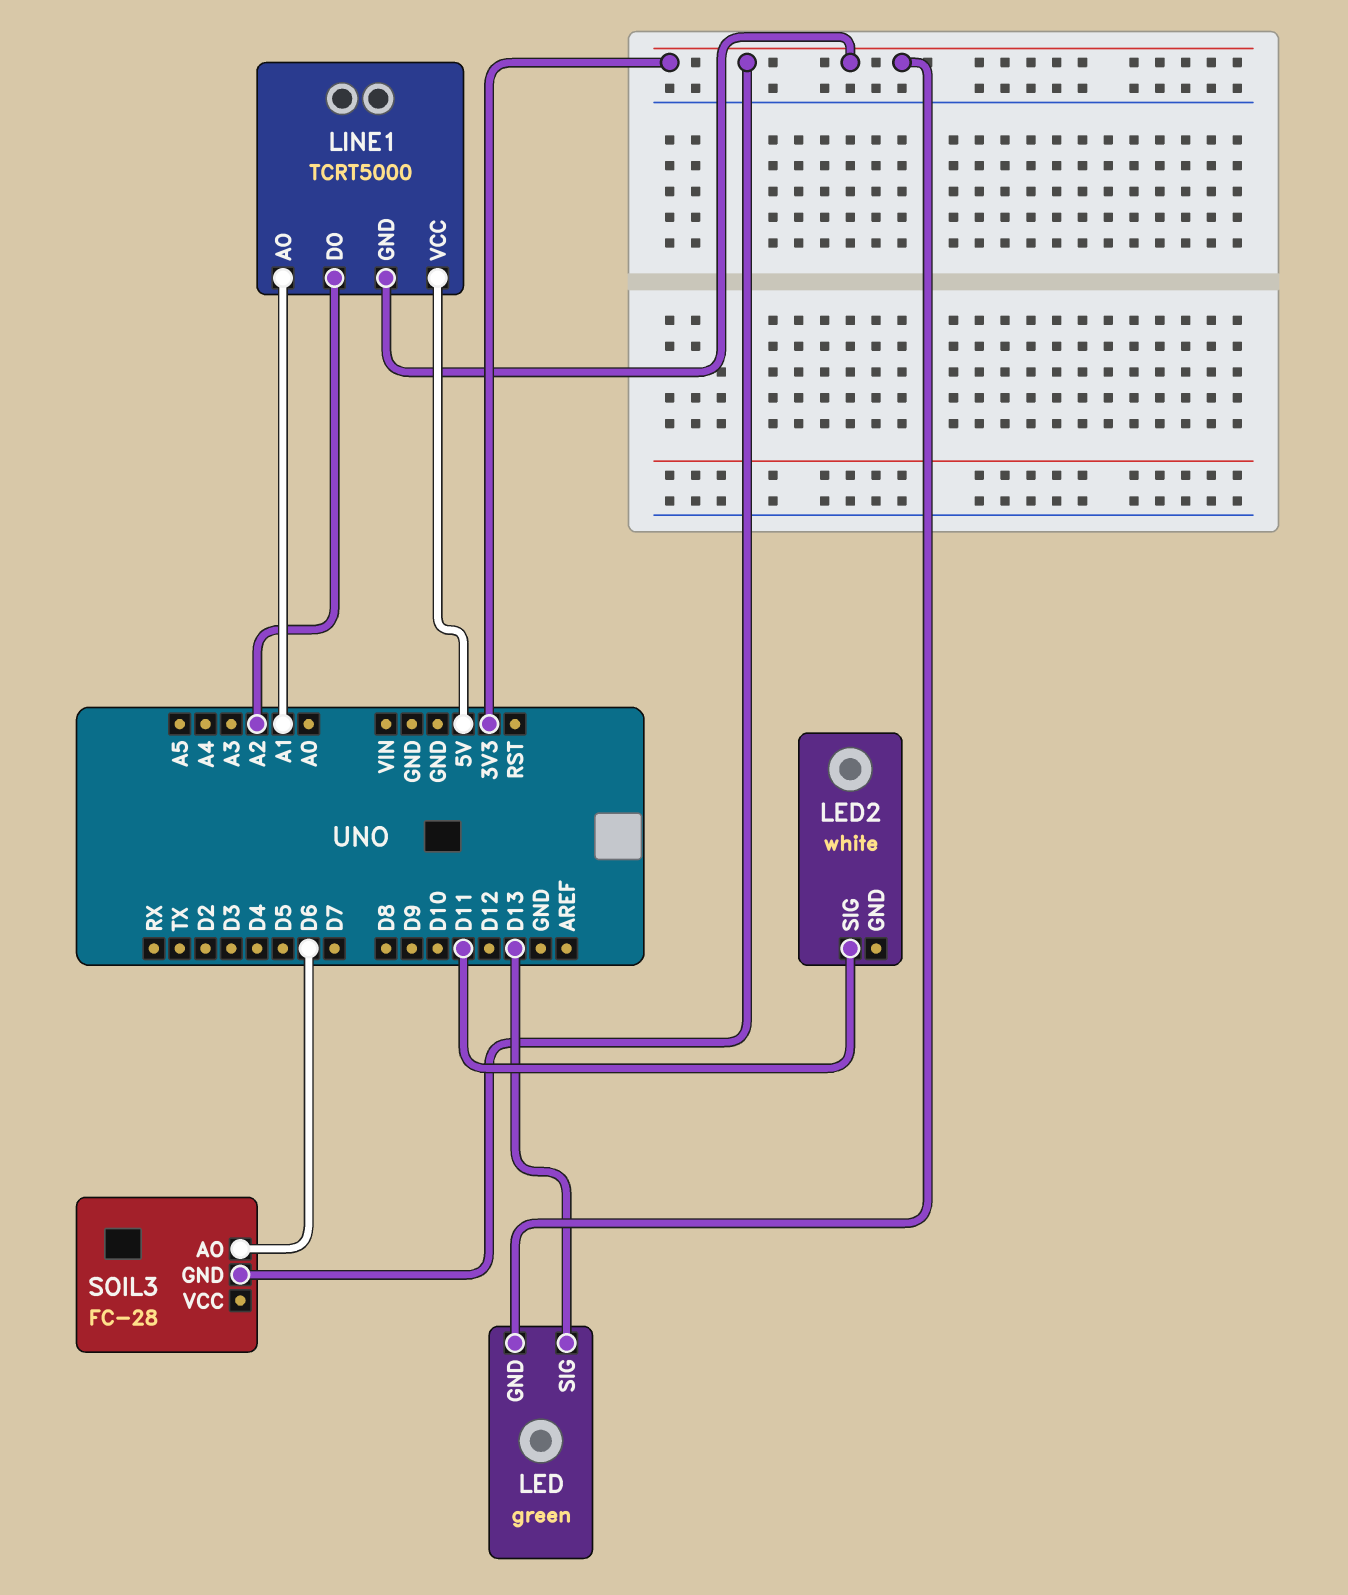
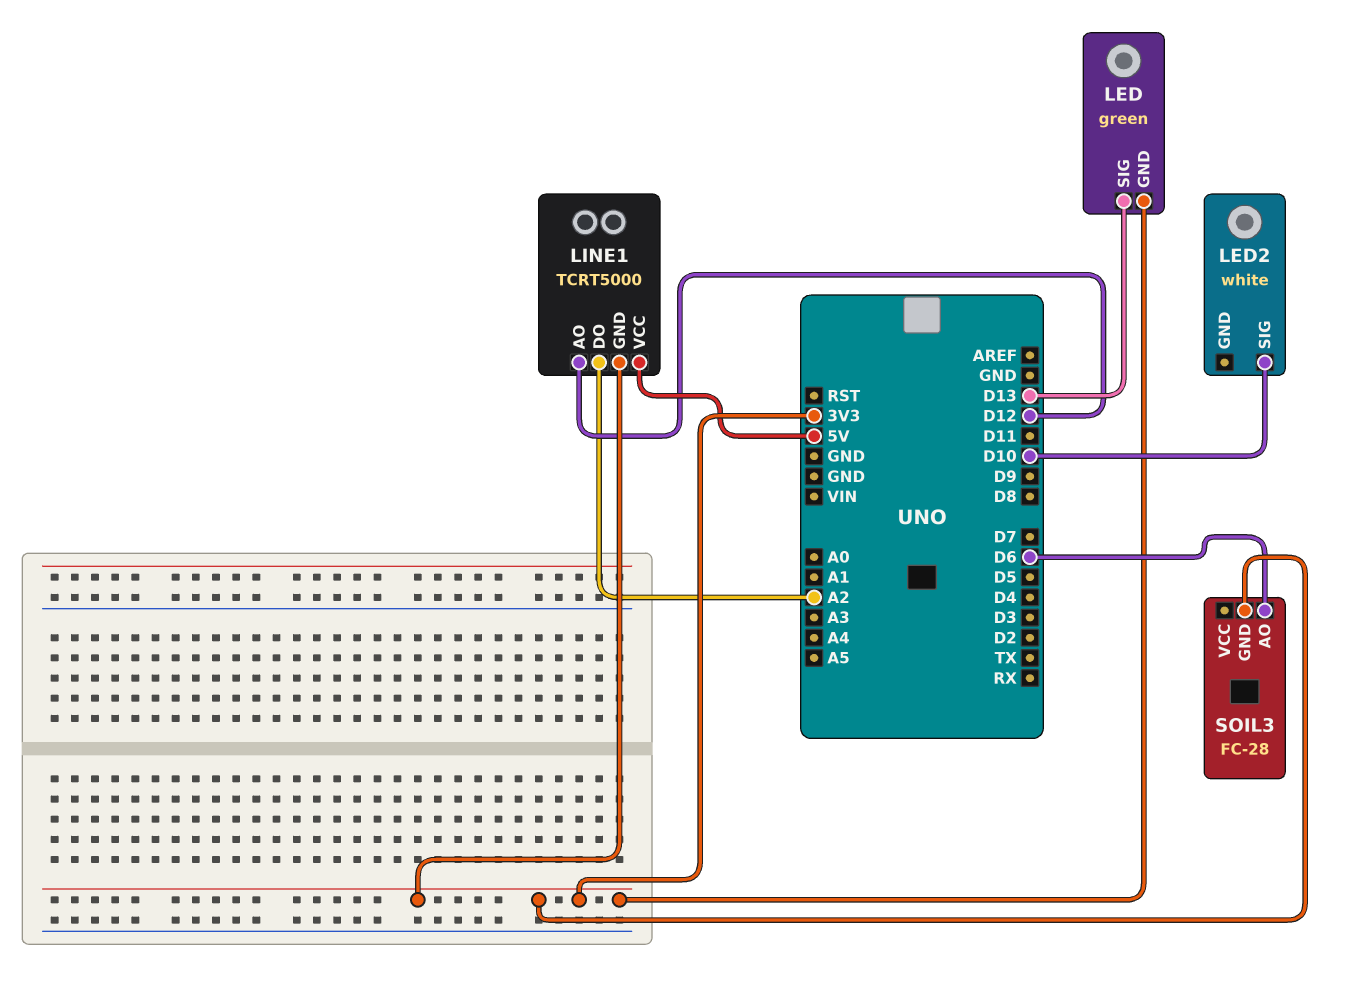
LED2 pin SIG: D11 -> D10
LINE1 pin AO: A1 -> D12

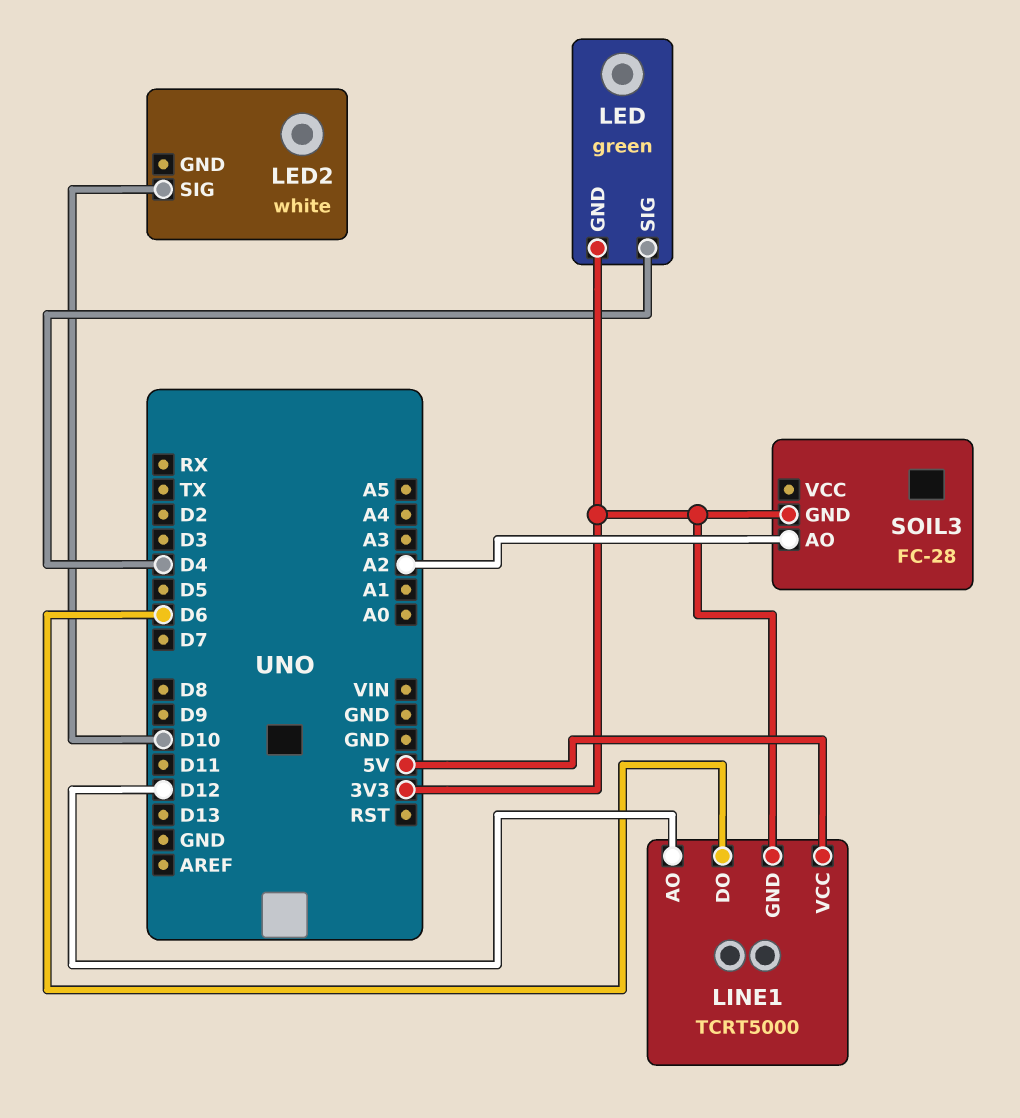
LED pin SIG: D13 -> D4
LINE1 pin DO: A2 -> D6
SOIL3 pin AO: D6 -> A2

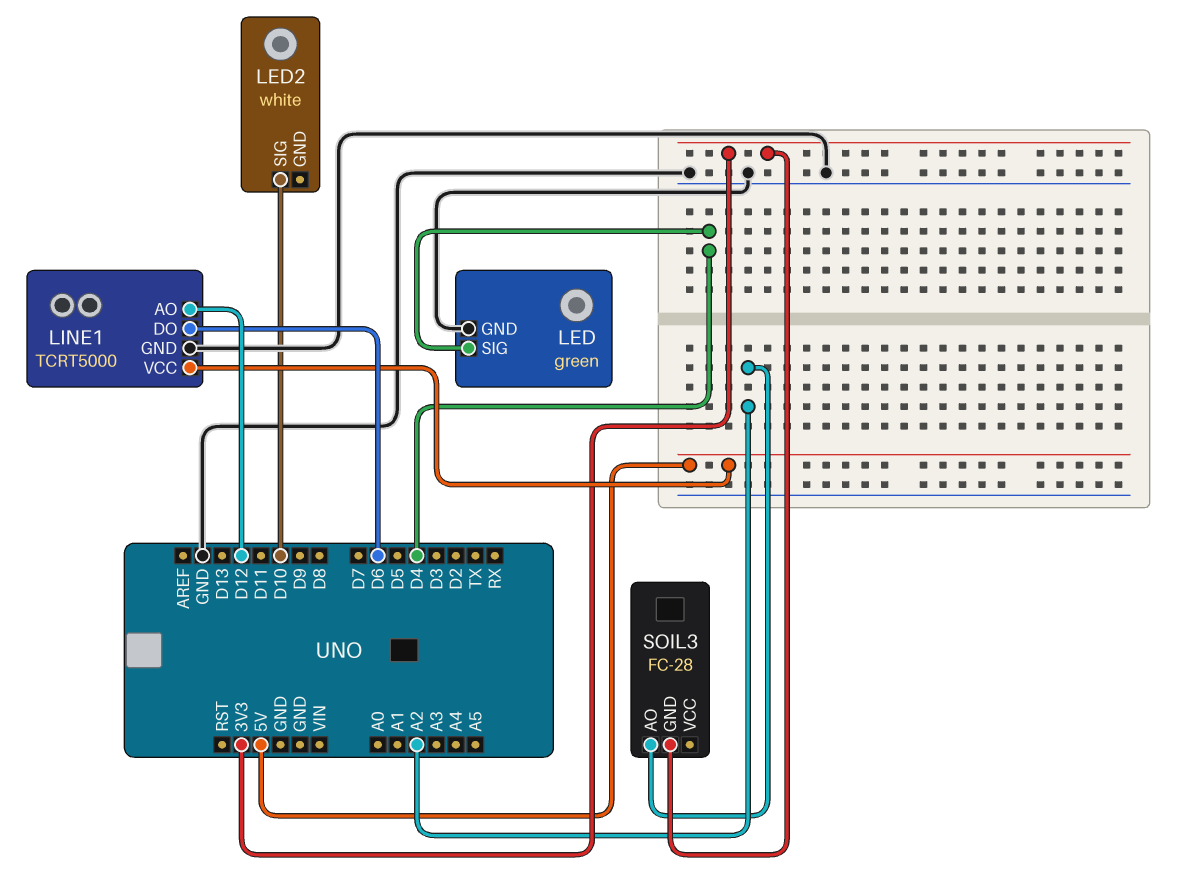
LED pin GND: 3V3 -> GND
LINE1 pin GND: 3V3 -> GND

